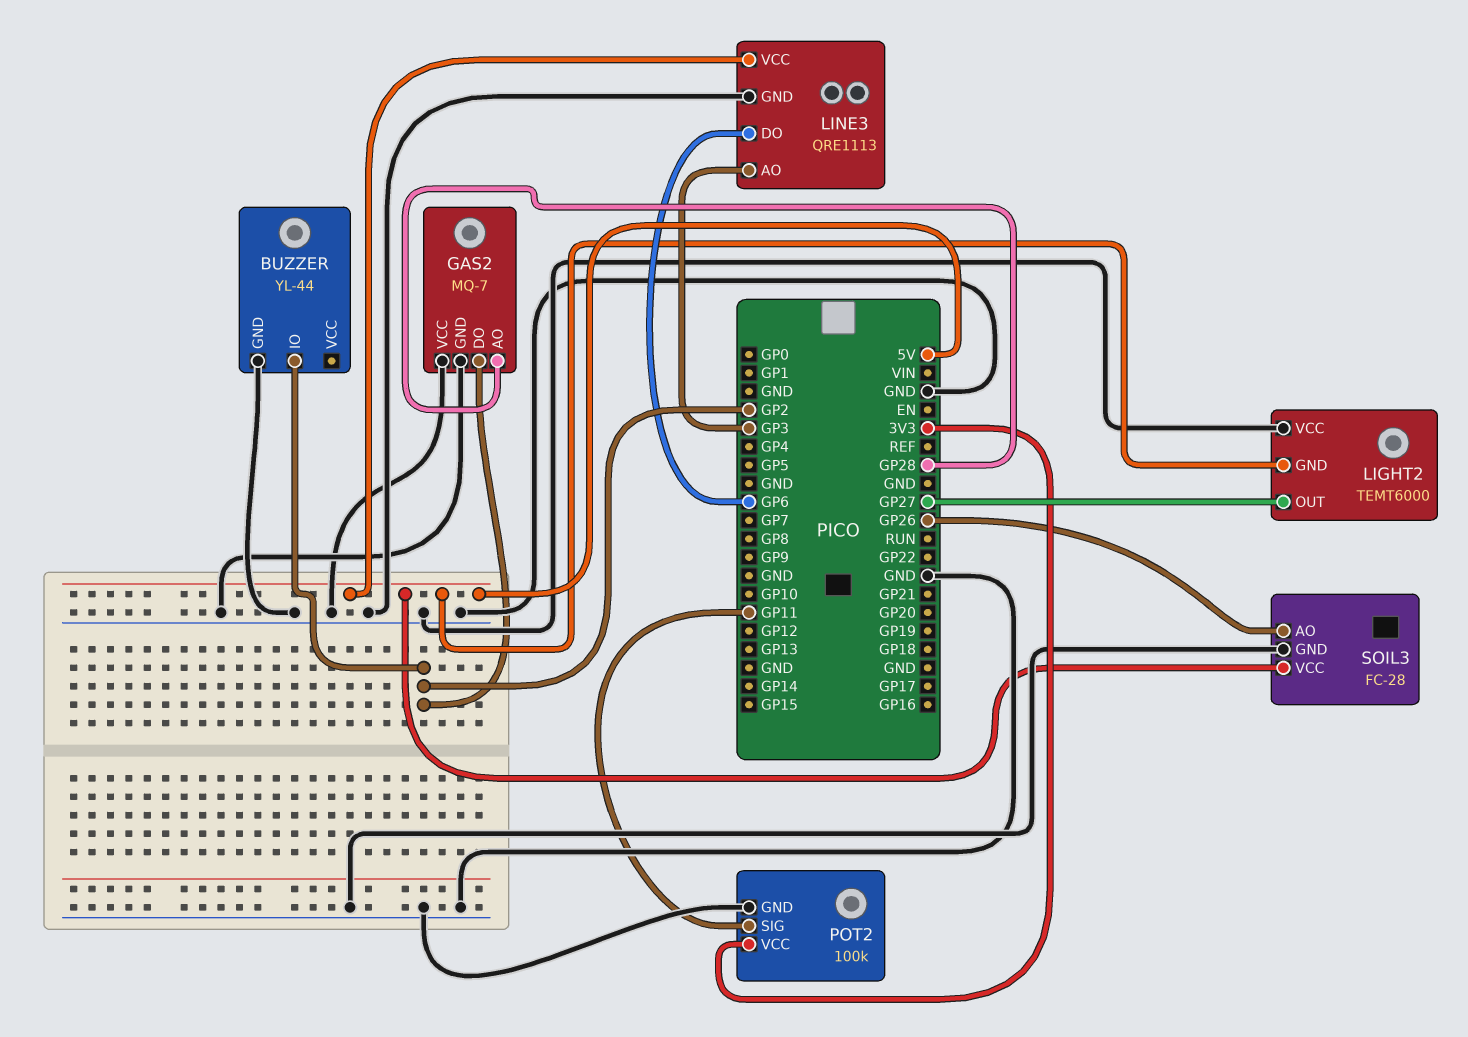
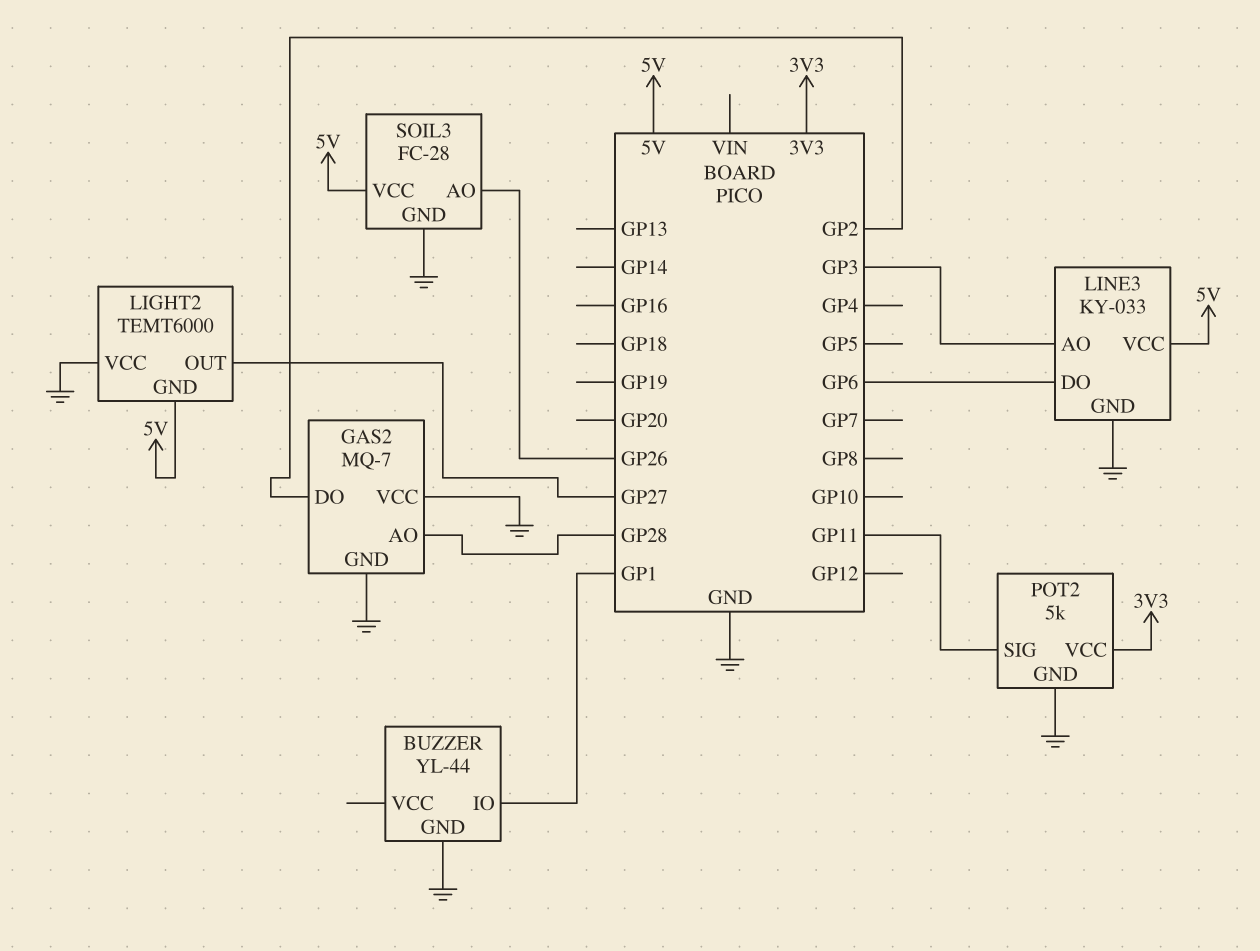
BUZZER pin IO: GP2 -> GP1
LINE3: QRE1113 -> KY-033
POT2: 100k -> 5k

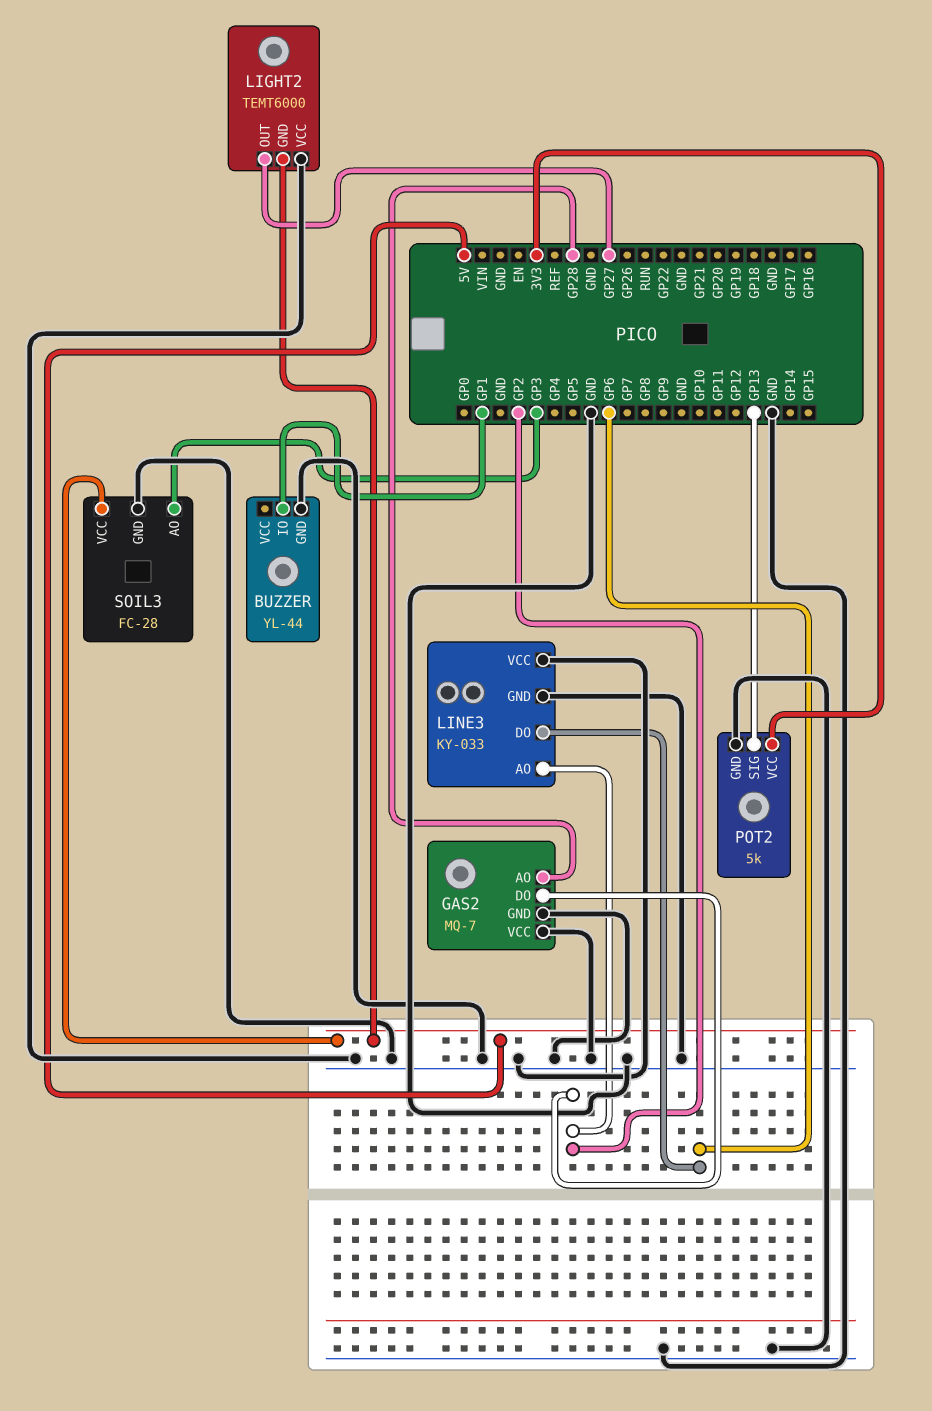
LINE3 pin AO: GP3 -> GP2
LINE3 pin VCC: 5V -> GND
POT2 pin SIG: GP11 -> GP13
SOIL3 pin AO: GP26 -> GP3

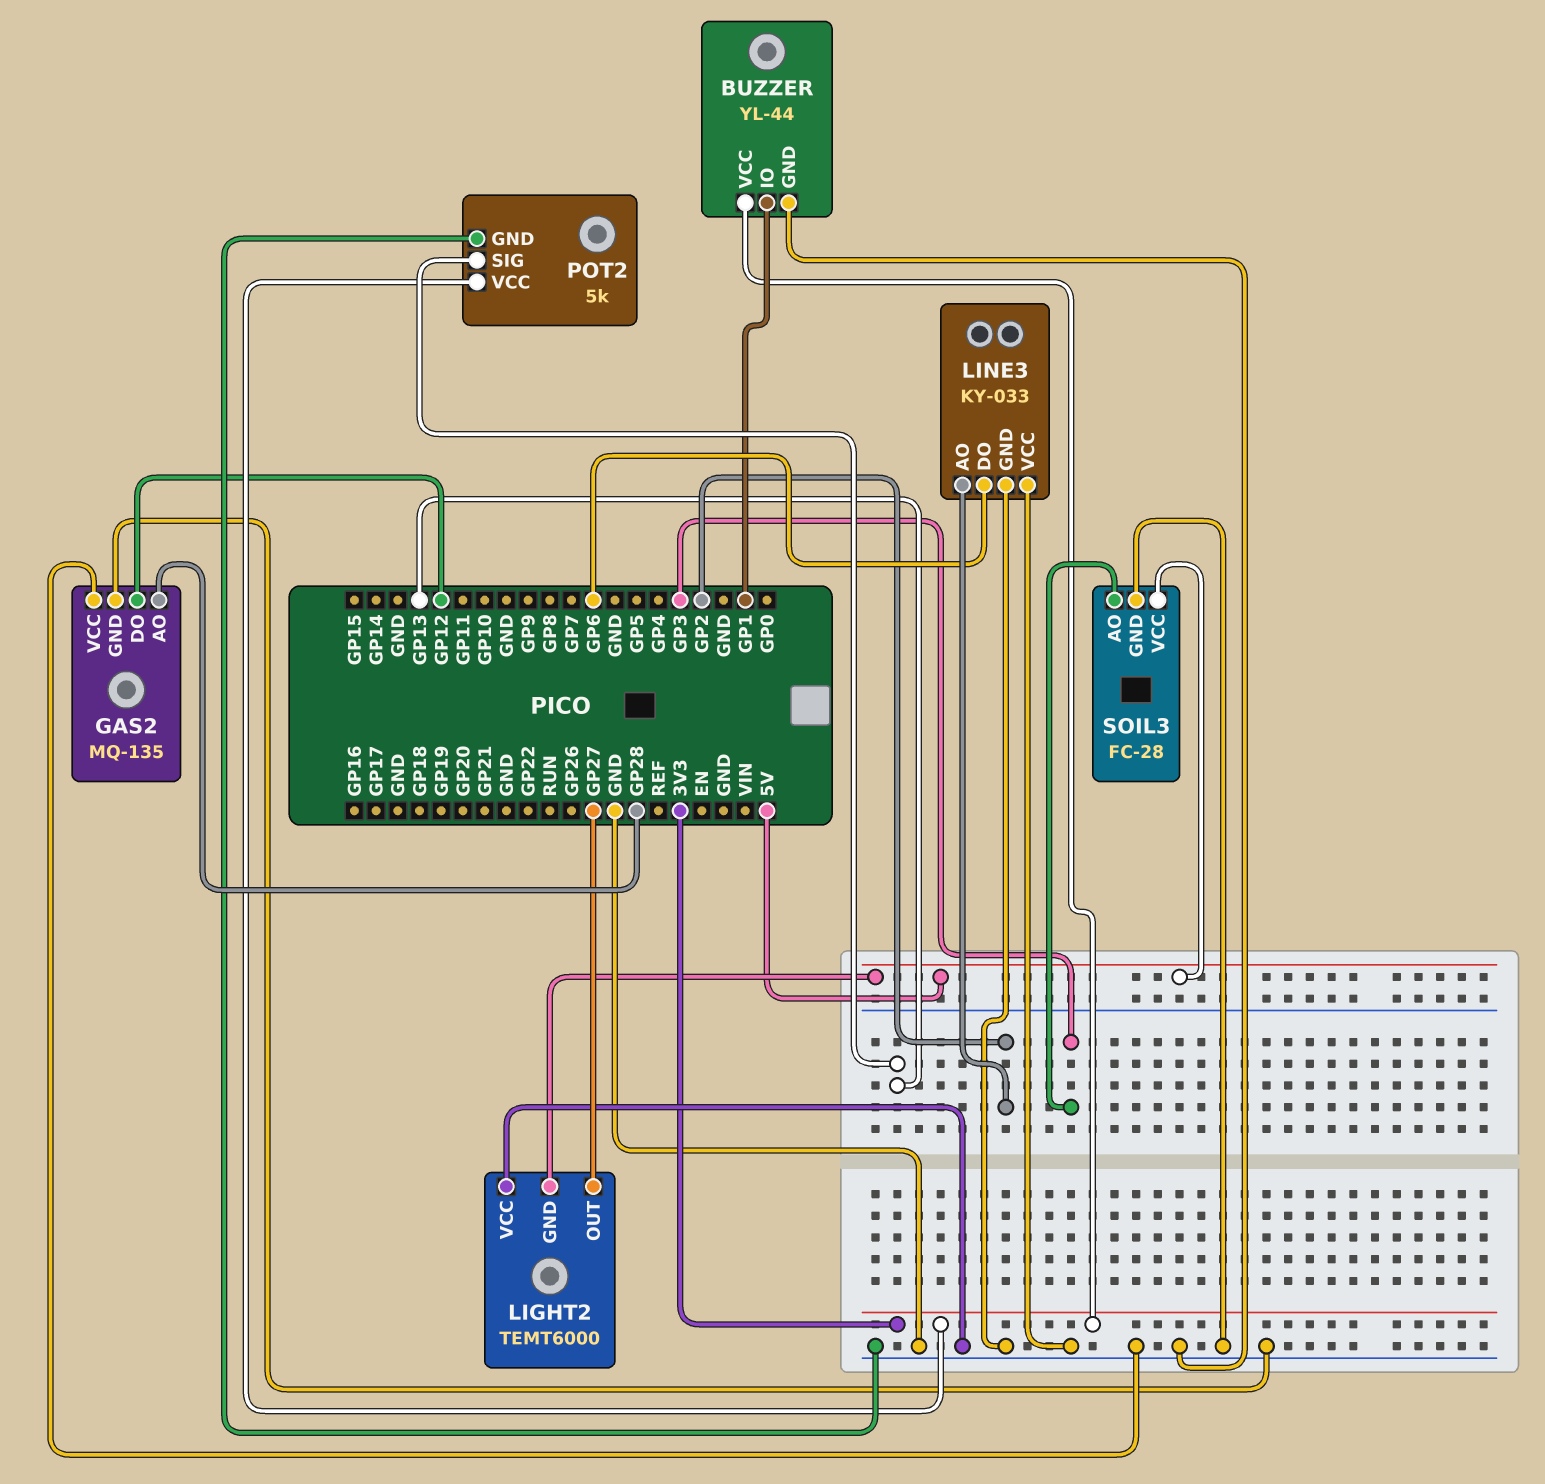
BUZZER pin VCC: none -> 3V3
GAS2: MQ-7 -> MQ-135
GAS2 pin DO: GP2 -> GP12

